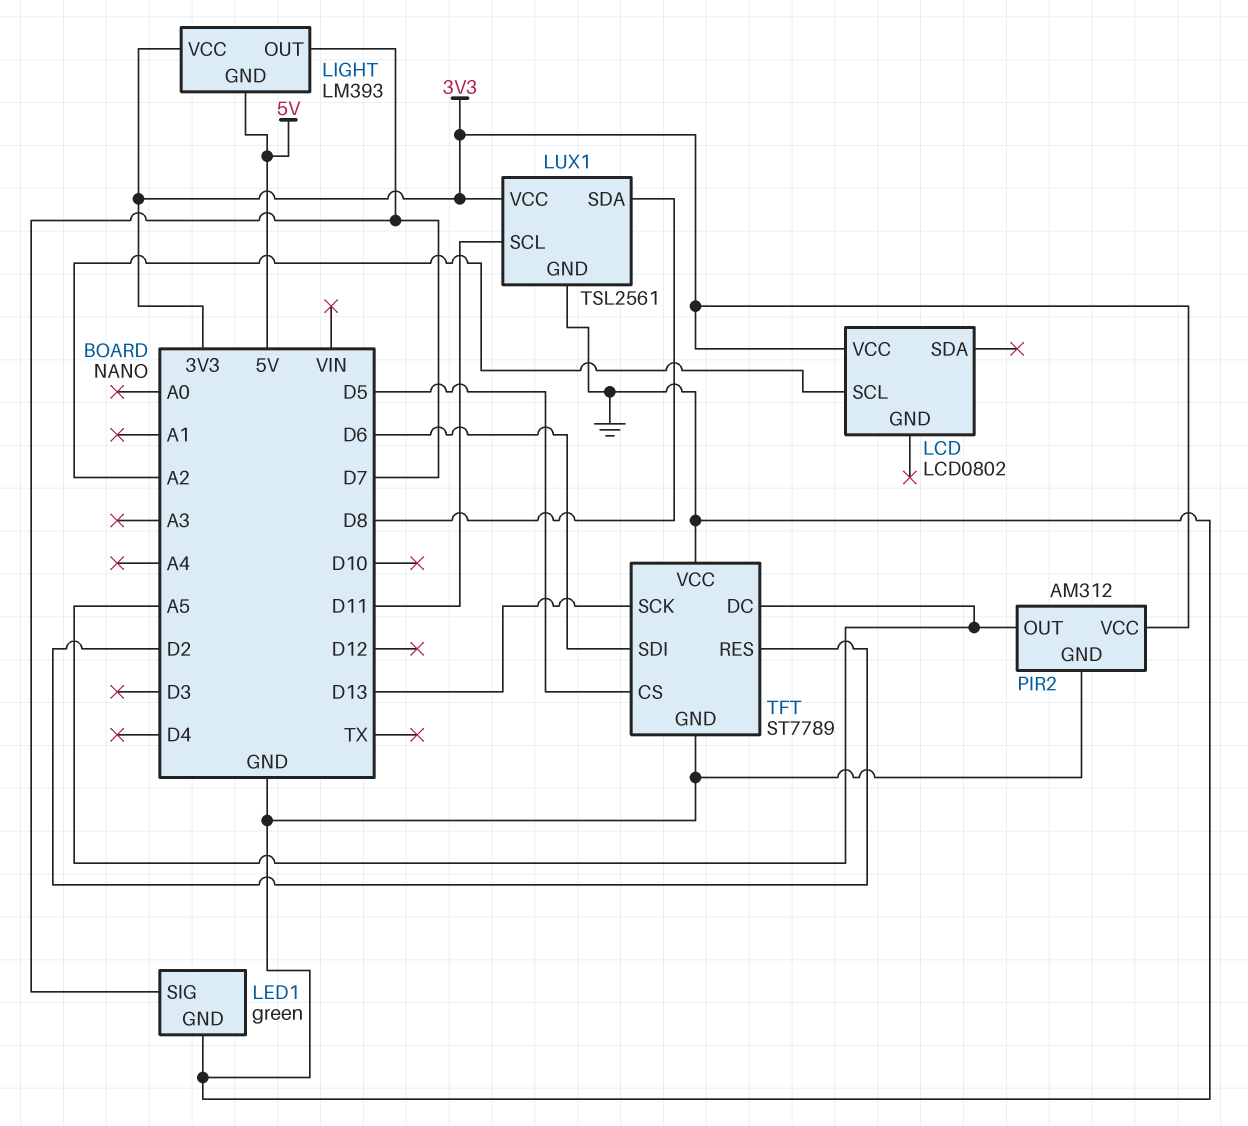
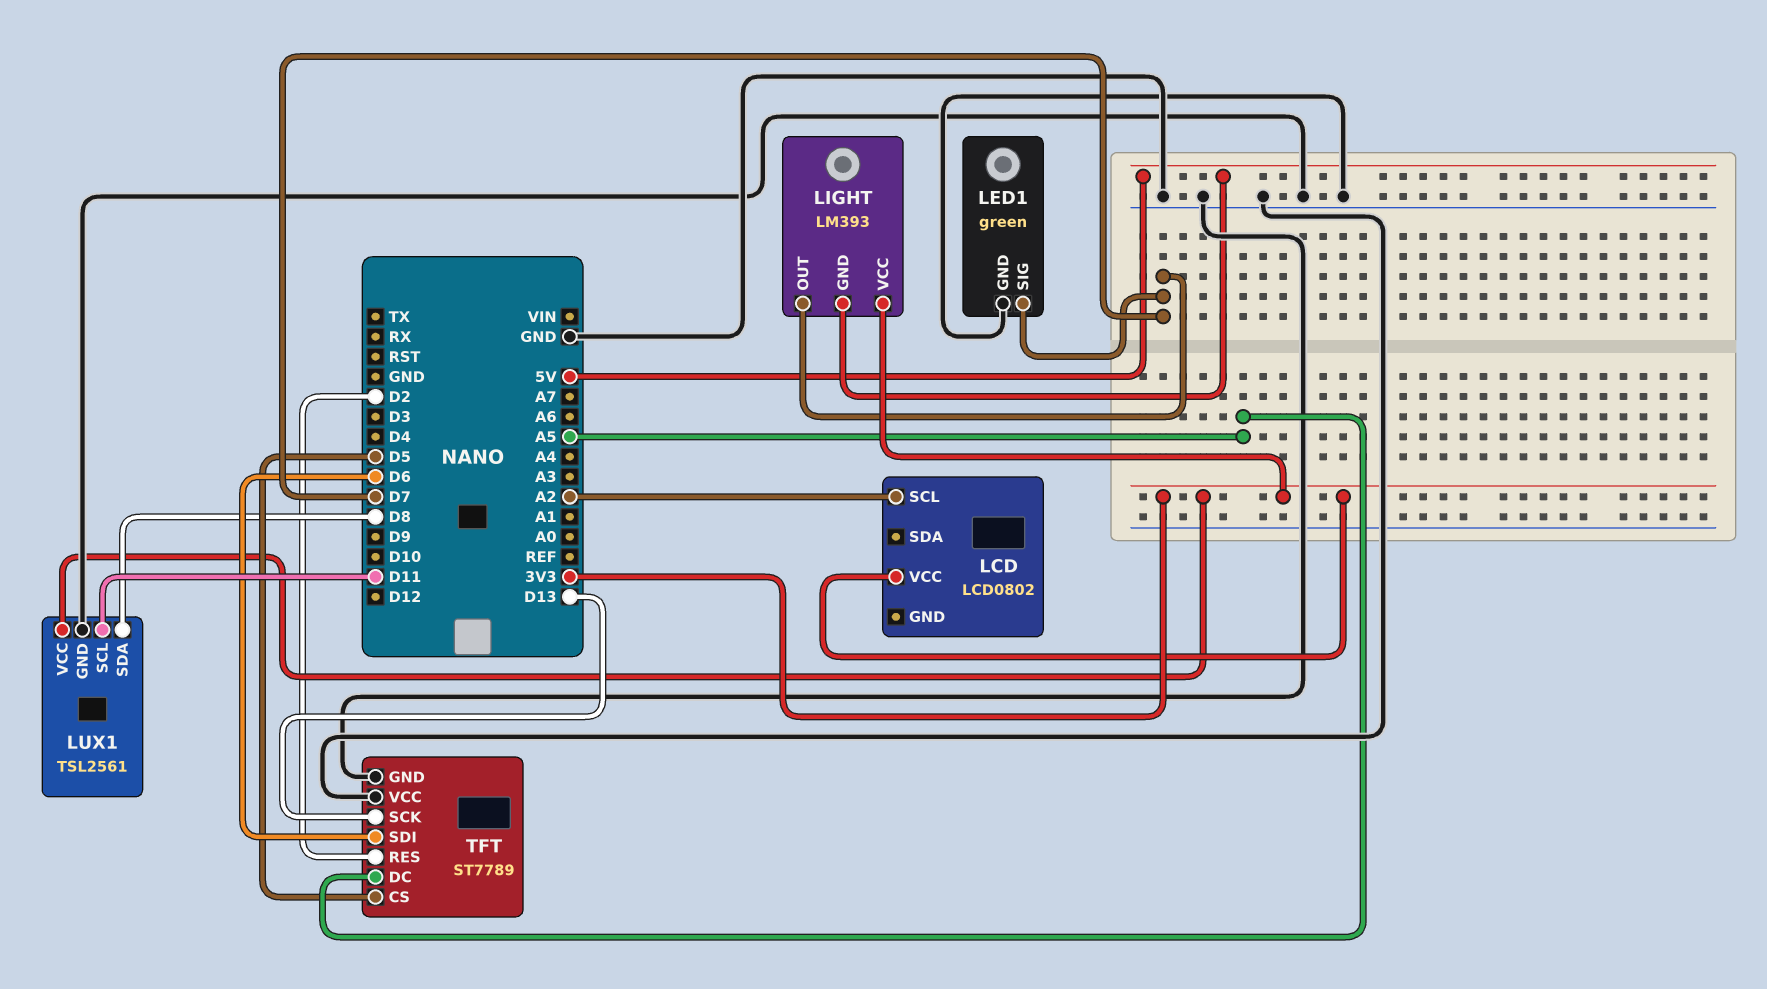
PIR2: AM312 -> none
PIR2 pin GND: GND -> none
PIR2 pin OUT: A5 -> none
PIR2 pin VCC: 3V3 -> none

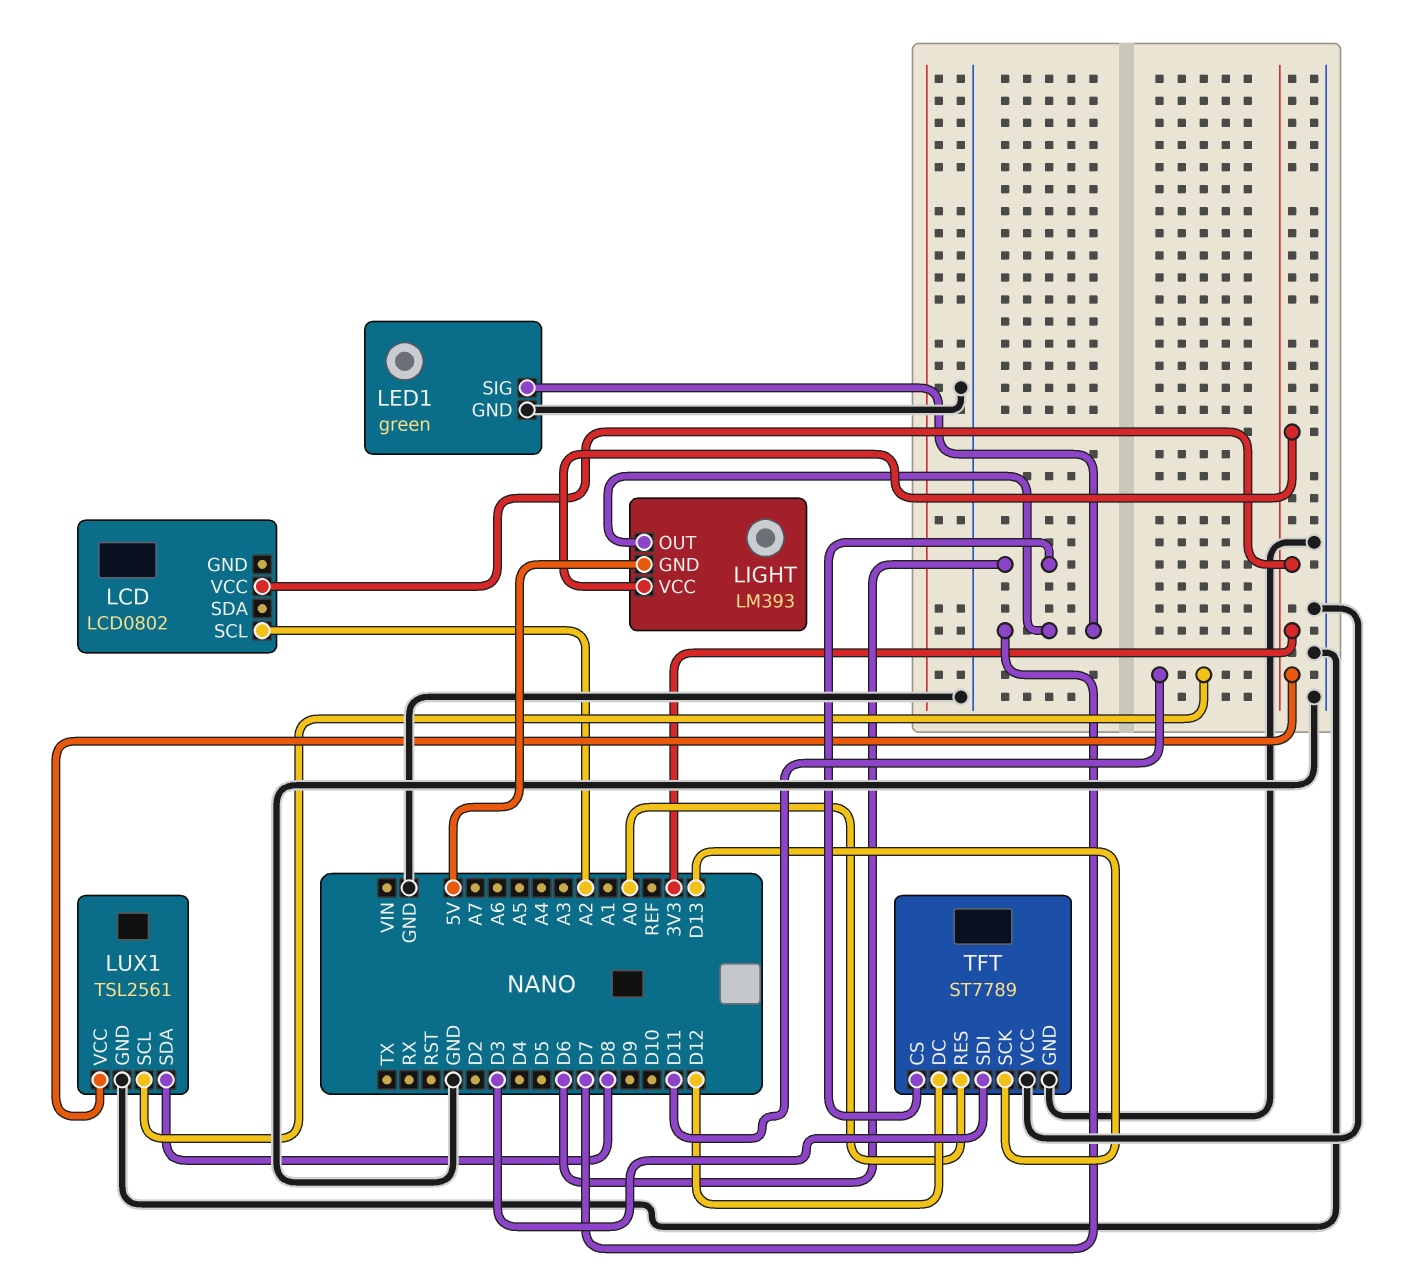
TFT pin CS: D5 -> D6
TFT pin DC: A5 -> D12
TFT pin RES: D2 -> A0
TFT pin SDI: D6 -> D3

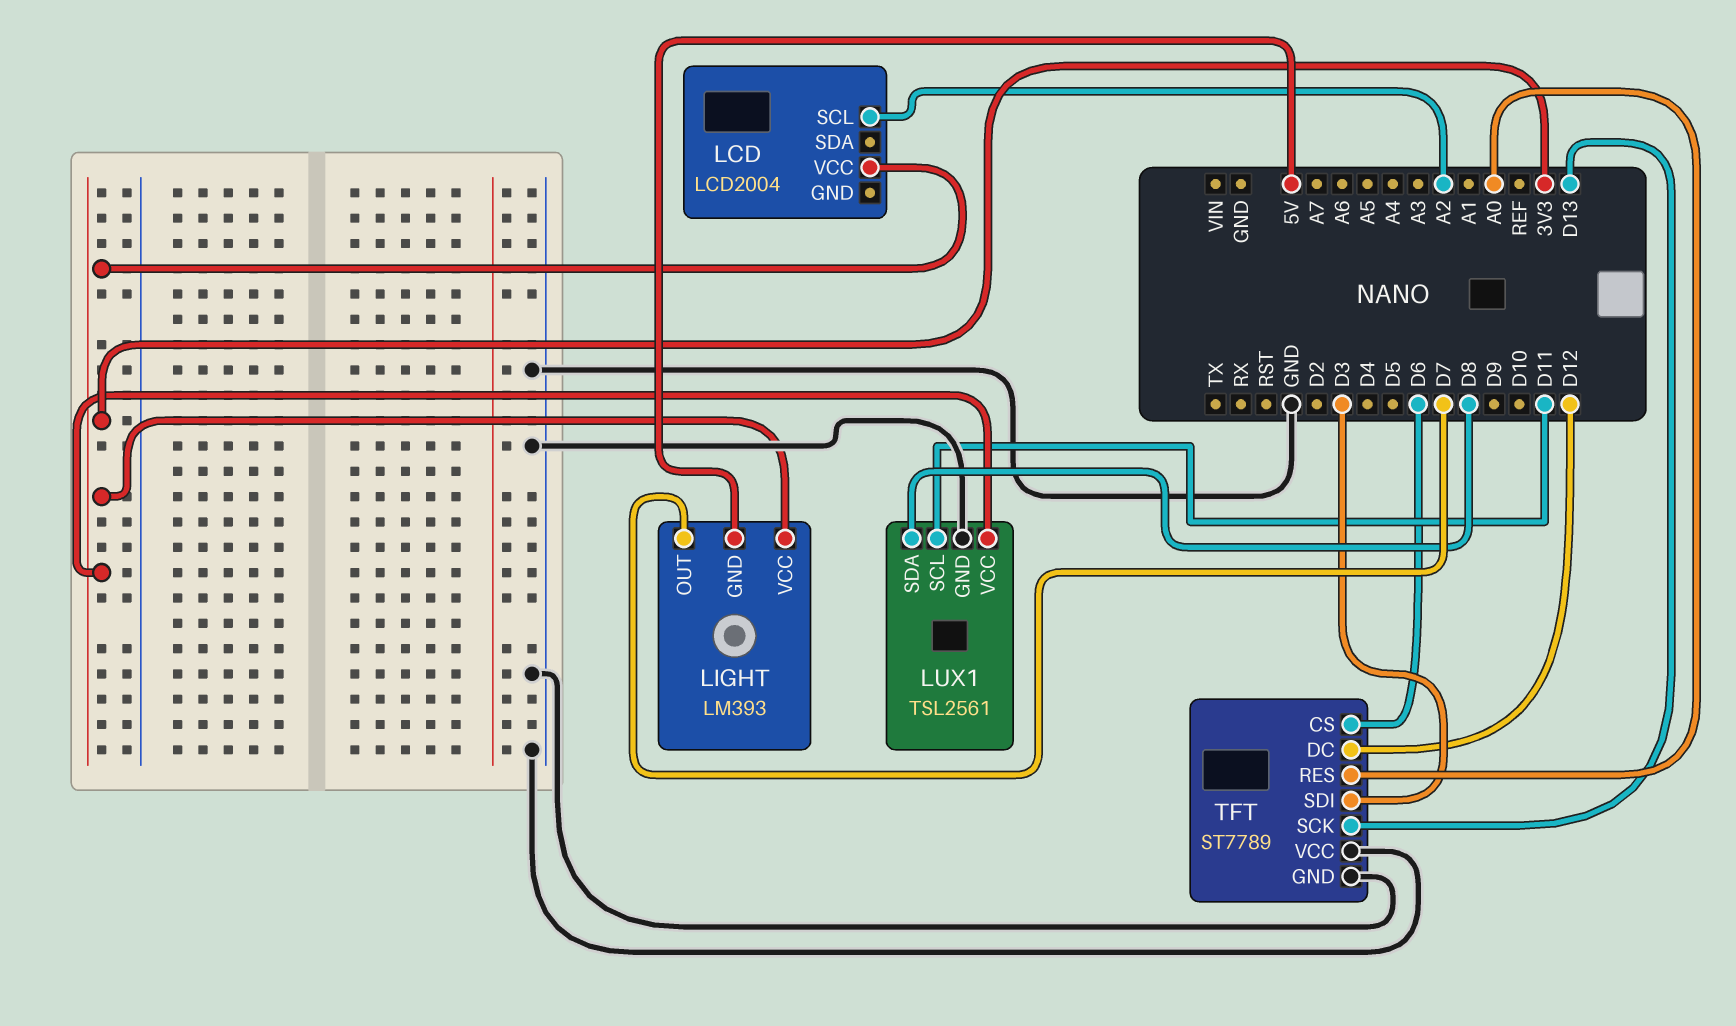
LCD: LCD0802 -> LCD2004
LED1: green -> none
LED1 pin GND: GND -> none
LED1 pin SIG: D7 -> none

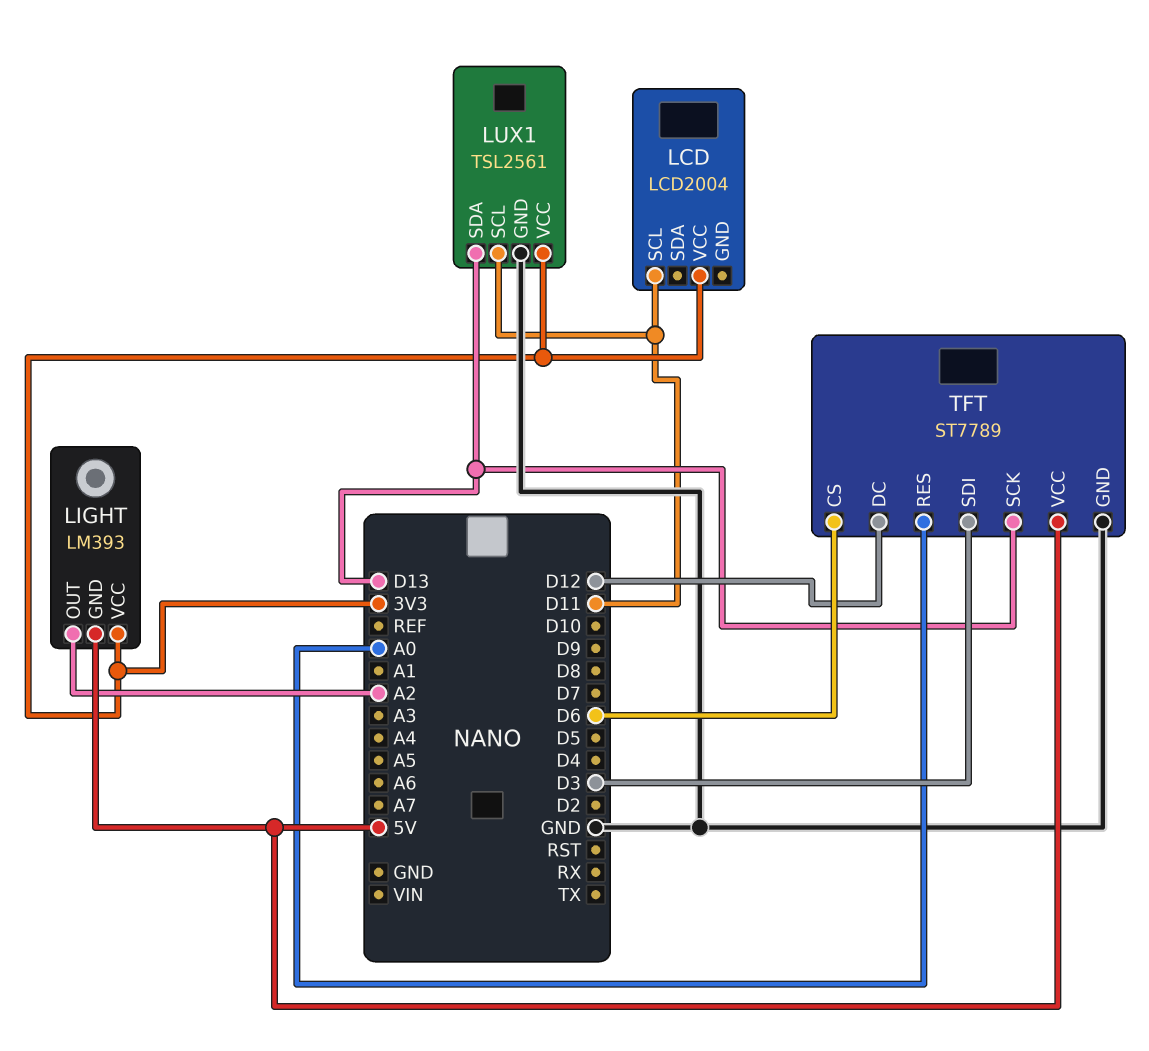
LCD pin SCL: A2 -> D11
LIGHT pin OUT: D7 -> A2
LUX1 pin SDA: D8 -> D13
TFT pin VCC: GND -> 5V

